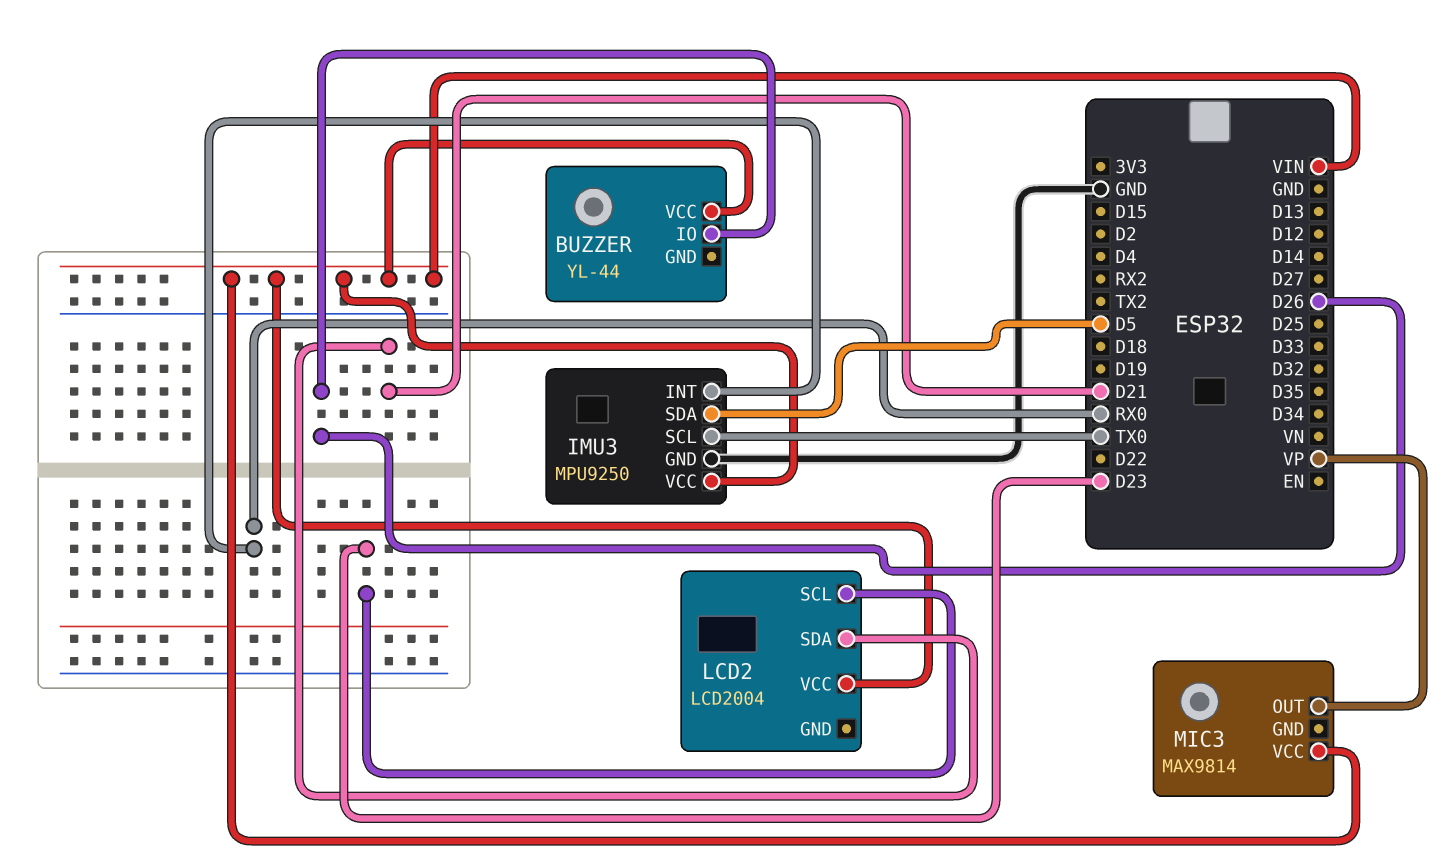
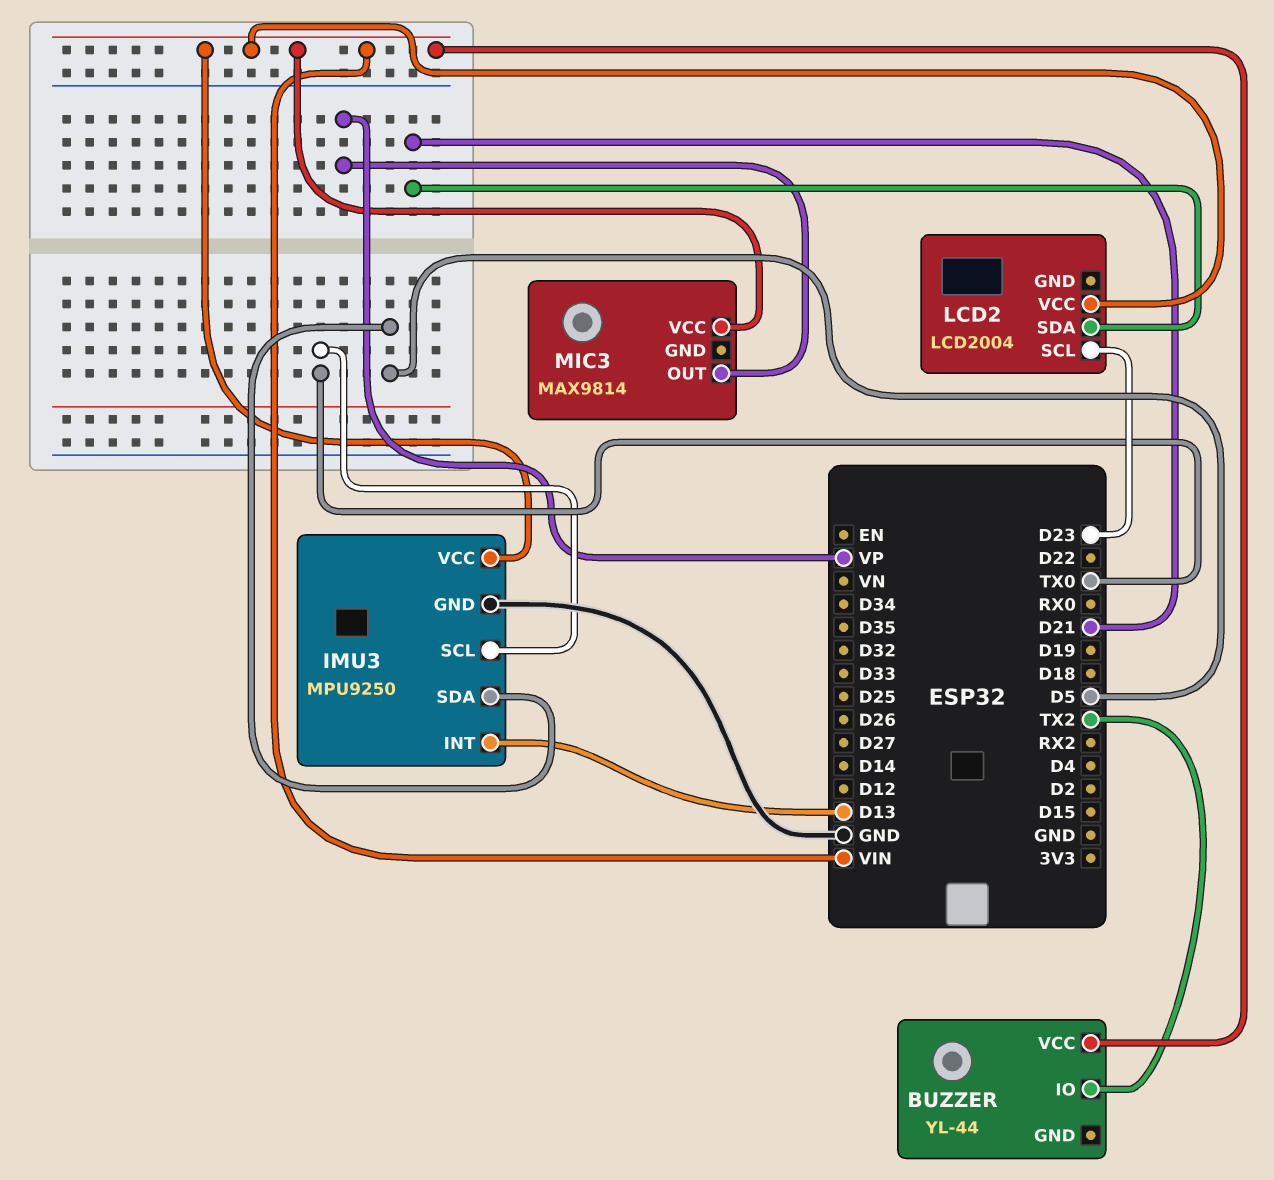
BUZZER pin IO: D26 -> TX2
IMU3 pin INT: RX0 -> D13

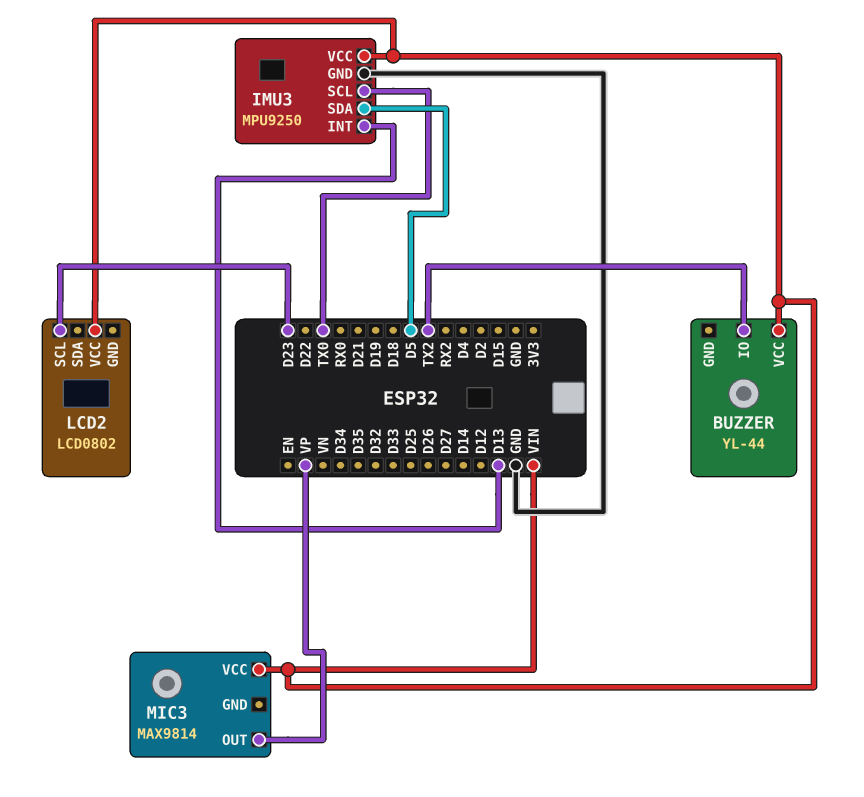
LCD2: LCD2004 -> LCD0802
LCD2 pin SDA: D21 -> none

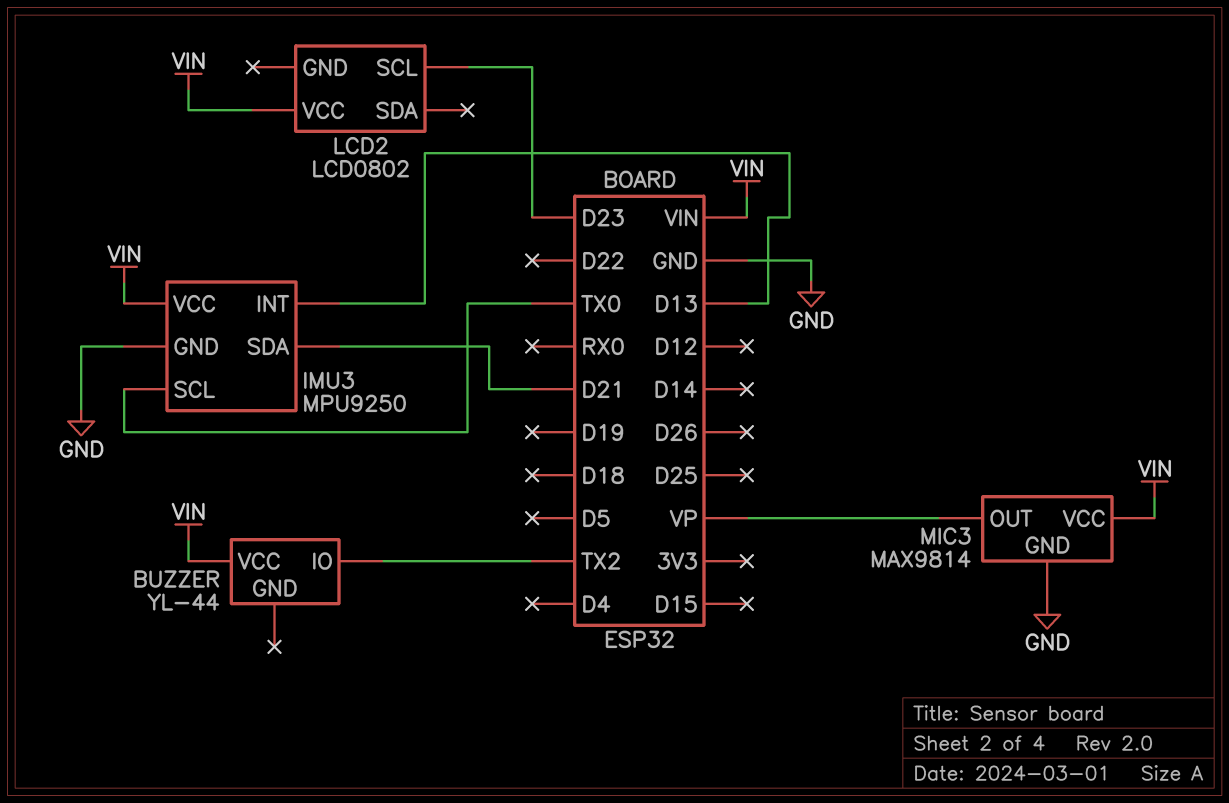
IMU3 pin SDA: D5 -> D21
MIC3 pin GND: none -> GND

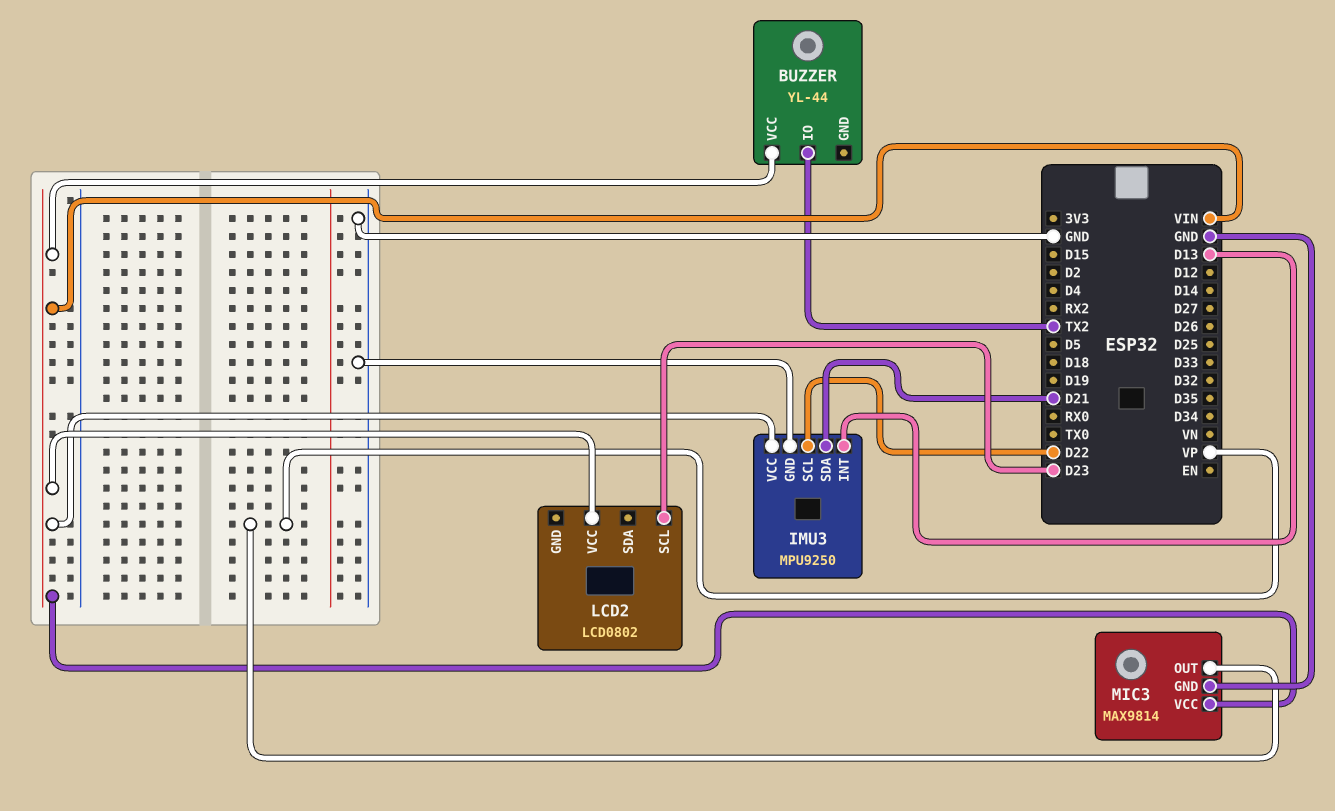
IMU3 pin SCL: TX0 -> D22

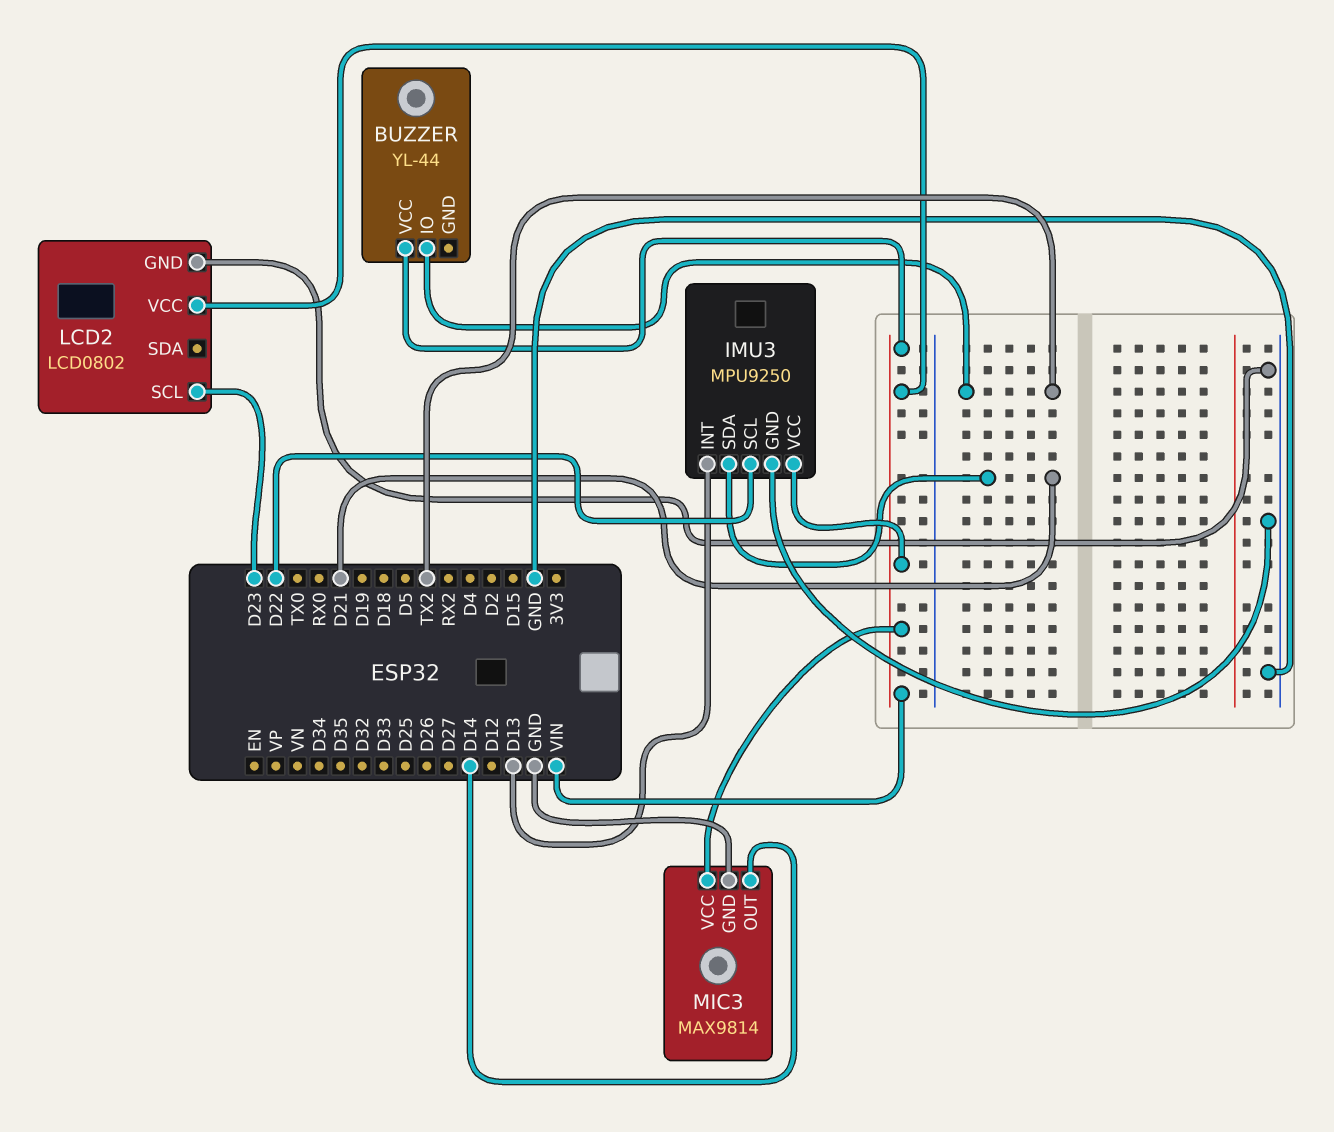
LCD2 pin GND: none -> GND
MIC3 pin OUT: VP -> D14

